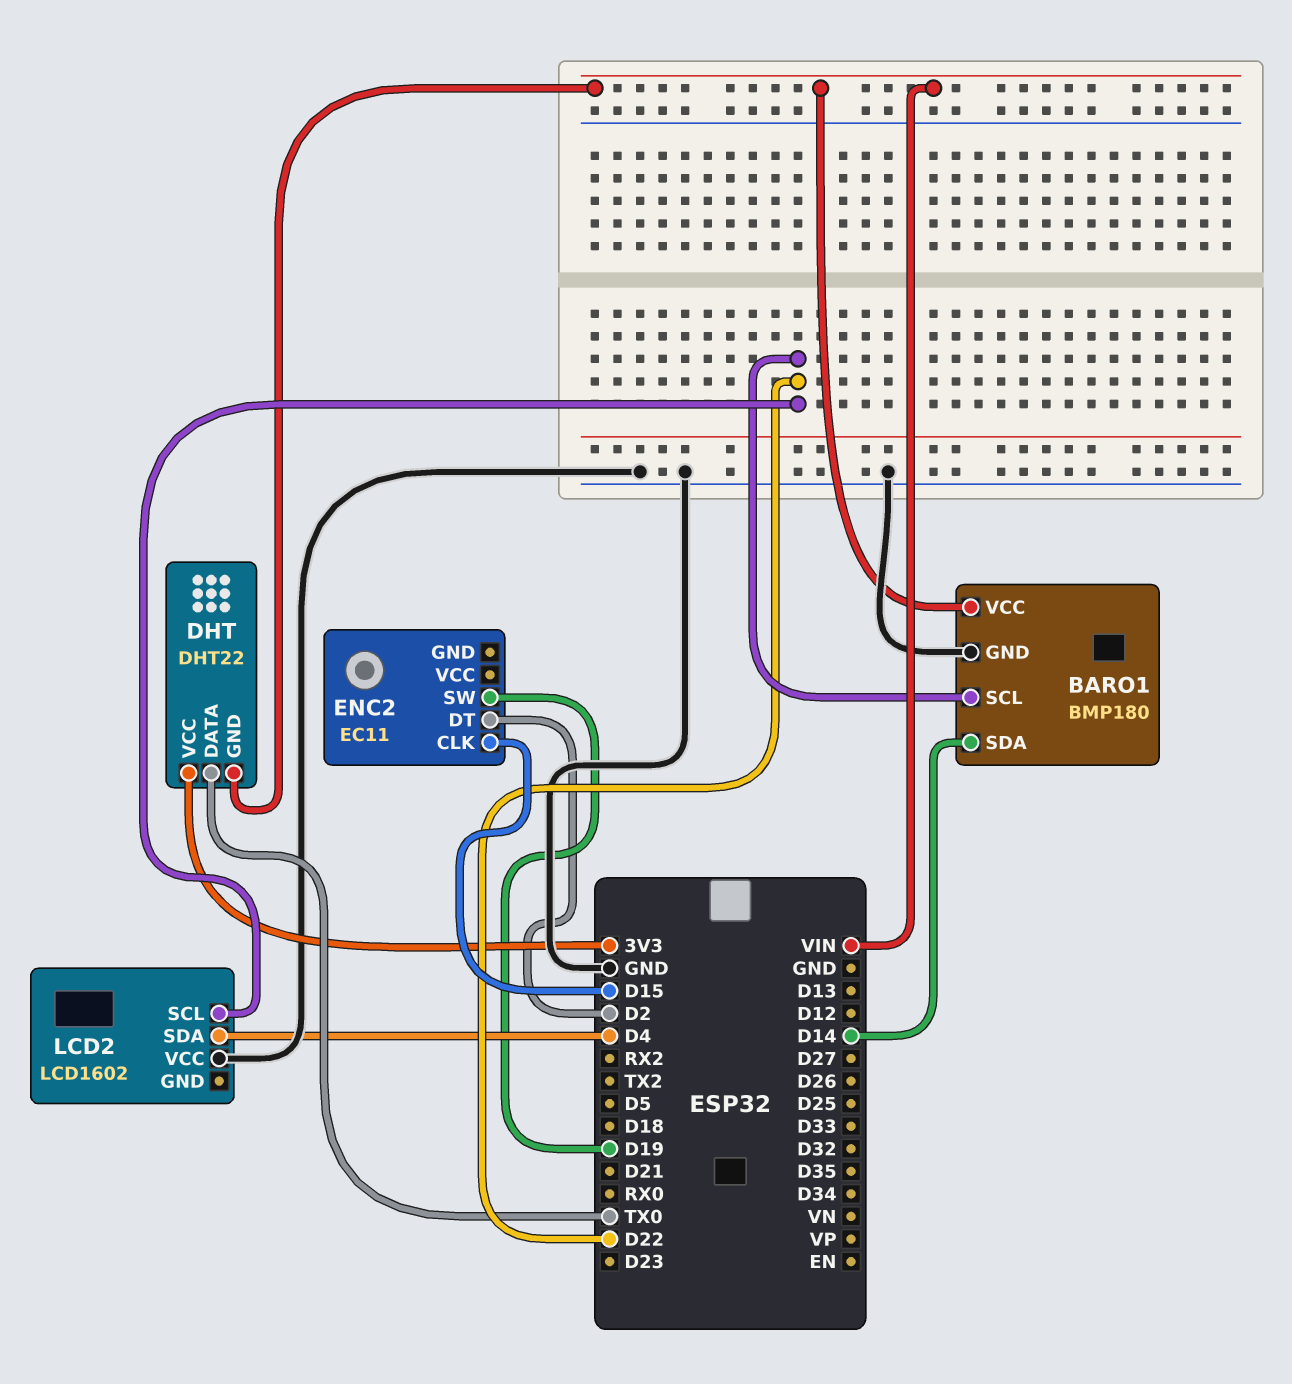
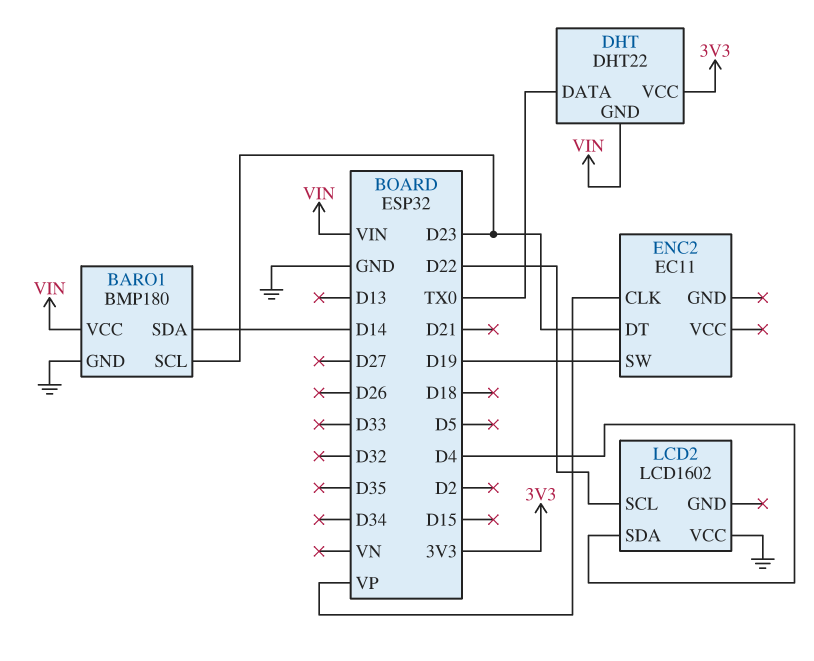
BARO1 pin SCL: D22 -> D23
ENC2 pin CLK: D15 -> VP
ENC2 pin DT: D2 -> D23

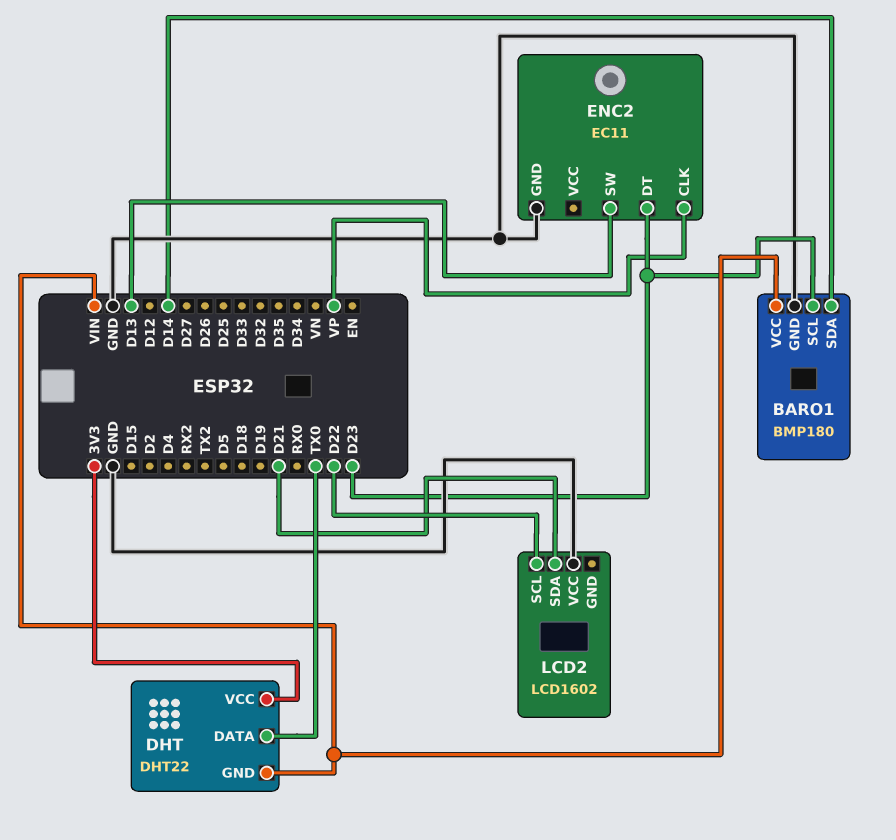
ENC2 pin GND: none -> GND
ENC2 pin SW: D19 -> D13
LCD2 pin SDA: D4 -> D21

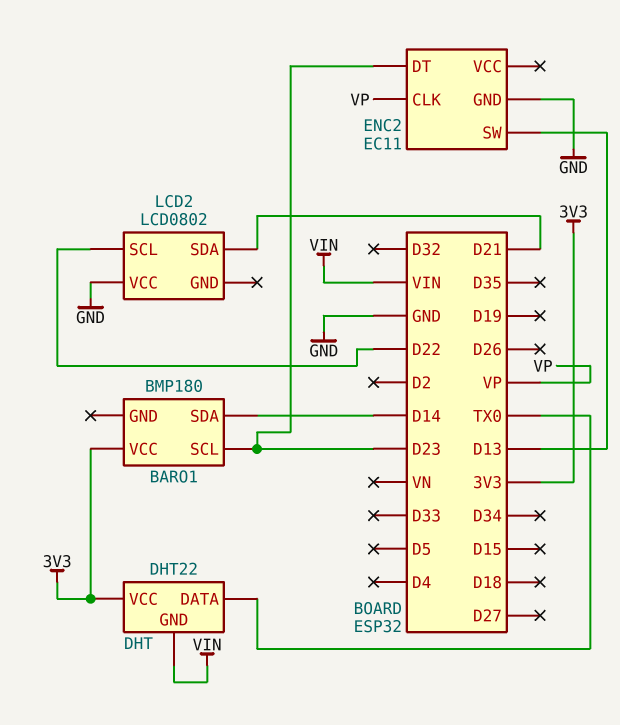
BARO1 pin GND: GND -> none
BARO1 pin VCC: VIN -> 3V3
LCD2: LCD1602 -> LCD0802

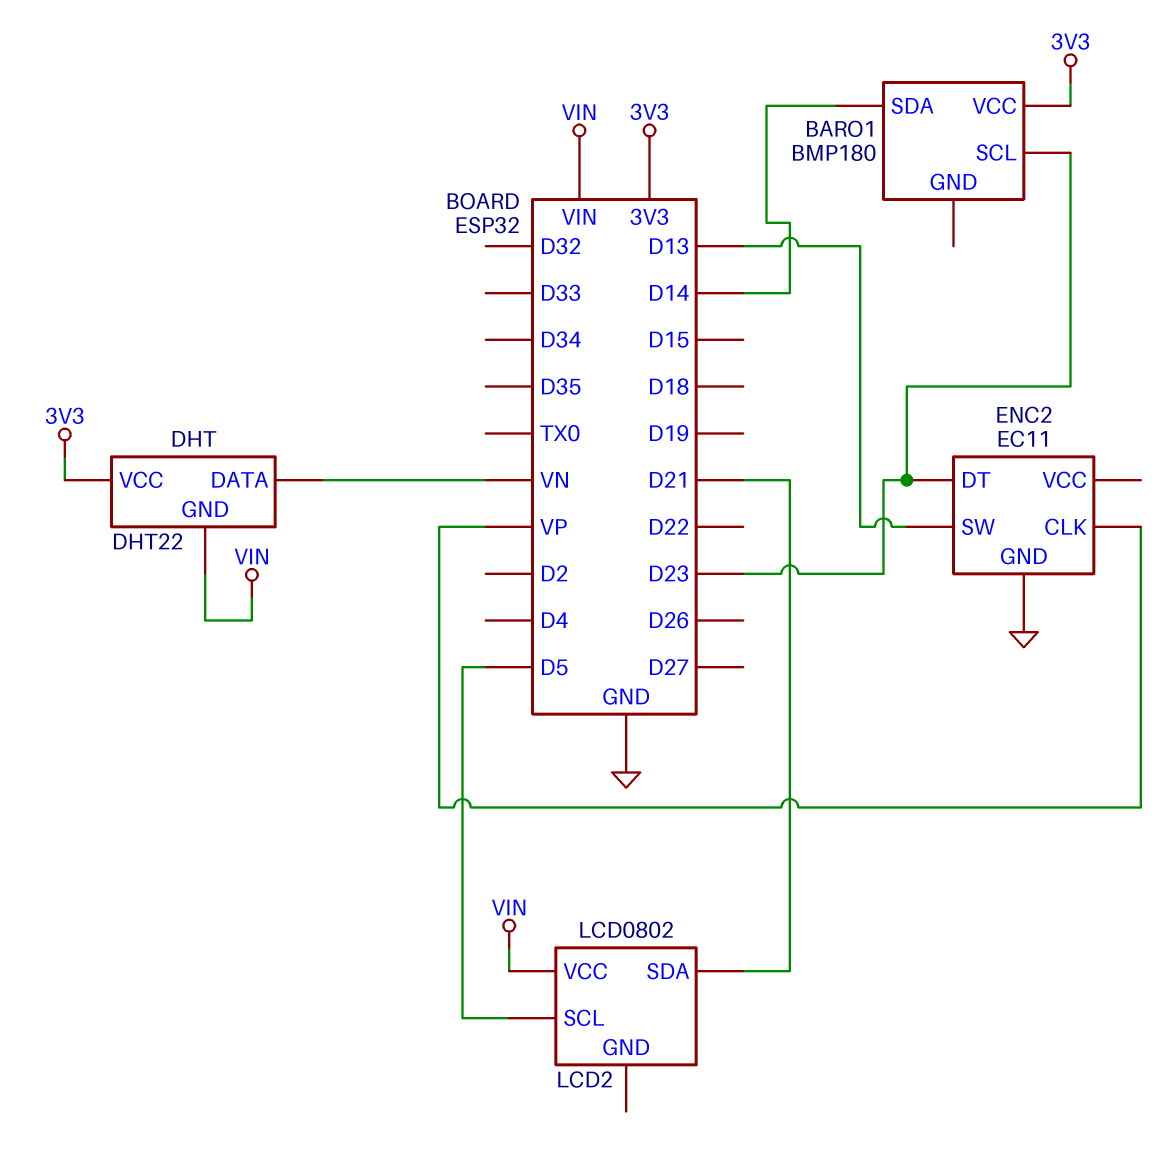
DHT pin DATA: TX0 -> VN
LCD2 pin SCL: D22 -> D5
LCD2 pin VCC: GND -> VIN

